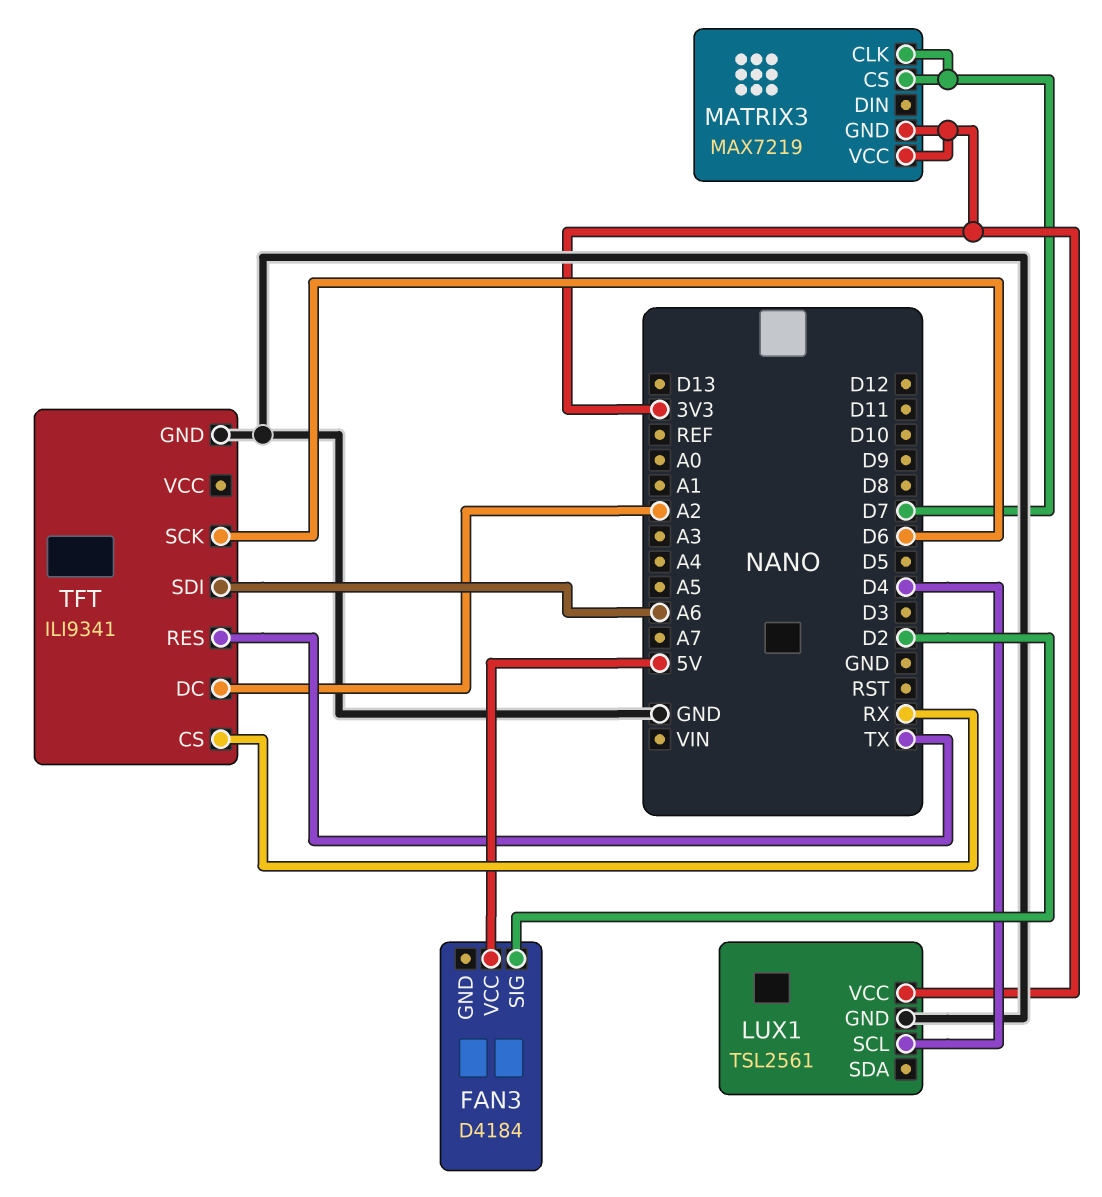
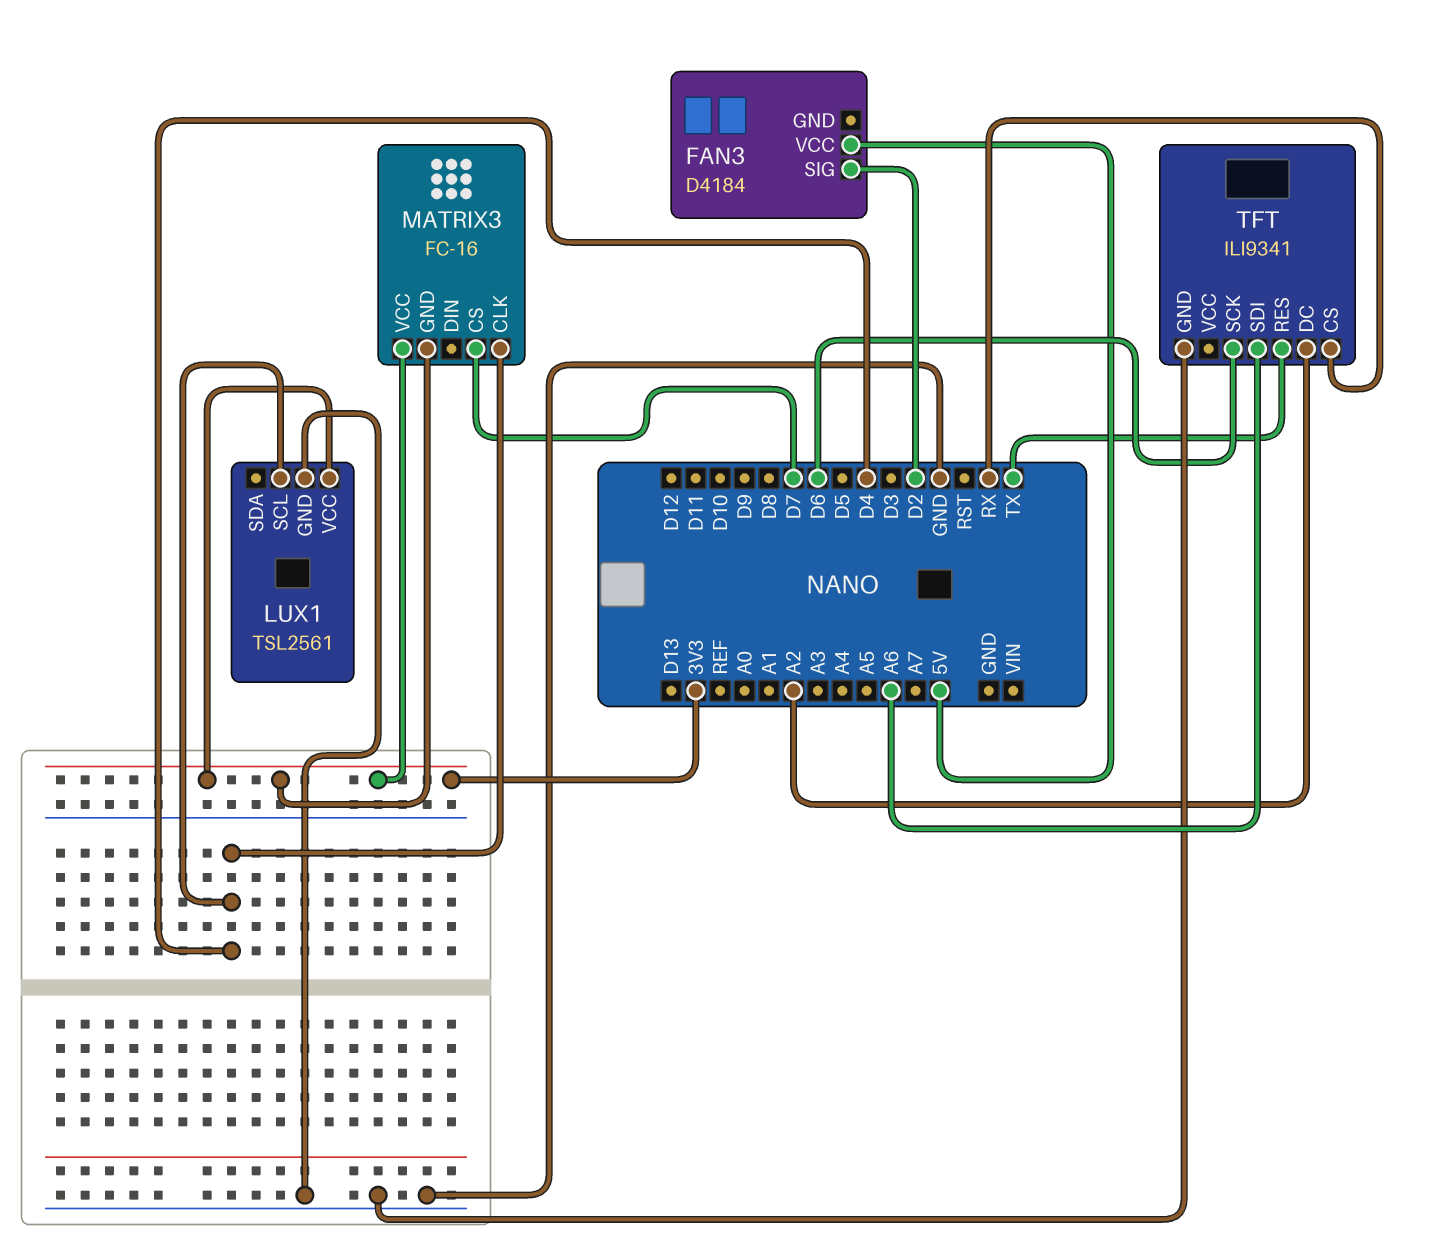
MATRIX3: MAX7219 -> FC-16
MATRIX3 pin CLK: D7 -> D4

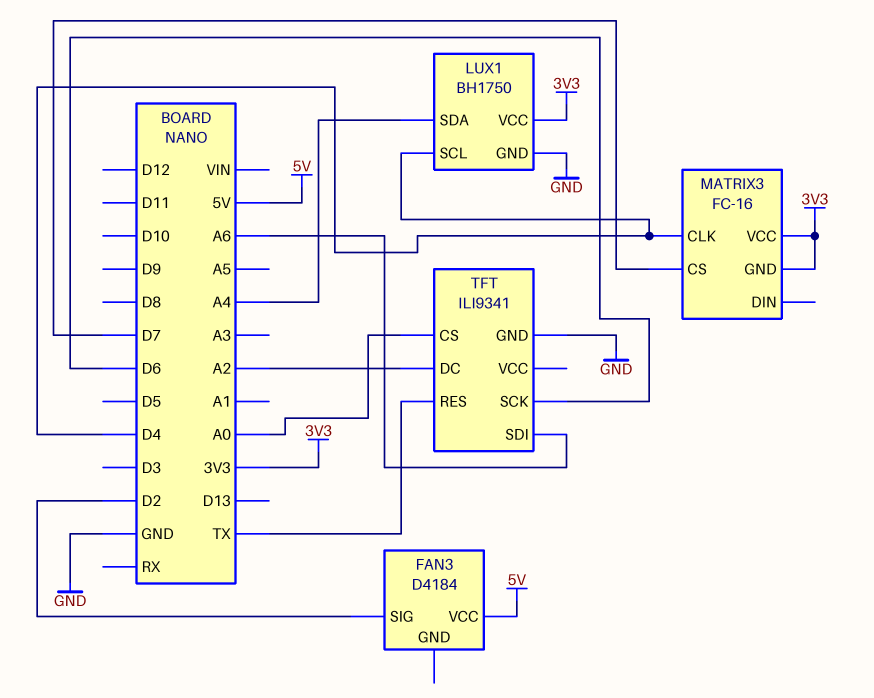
LUX1: TSL2561 -> BH1750
LUX1 pin SDA: none -> A4
TFT pin CS: RX -> A0

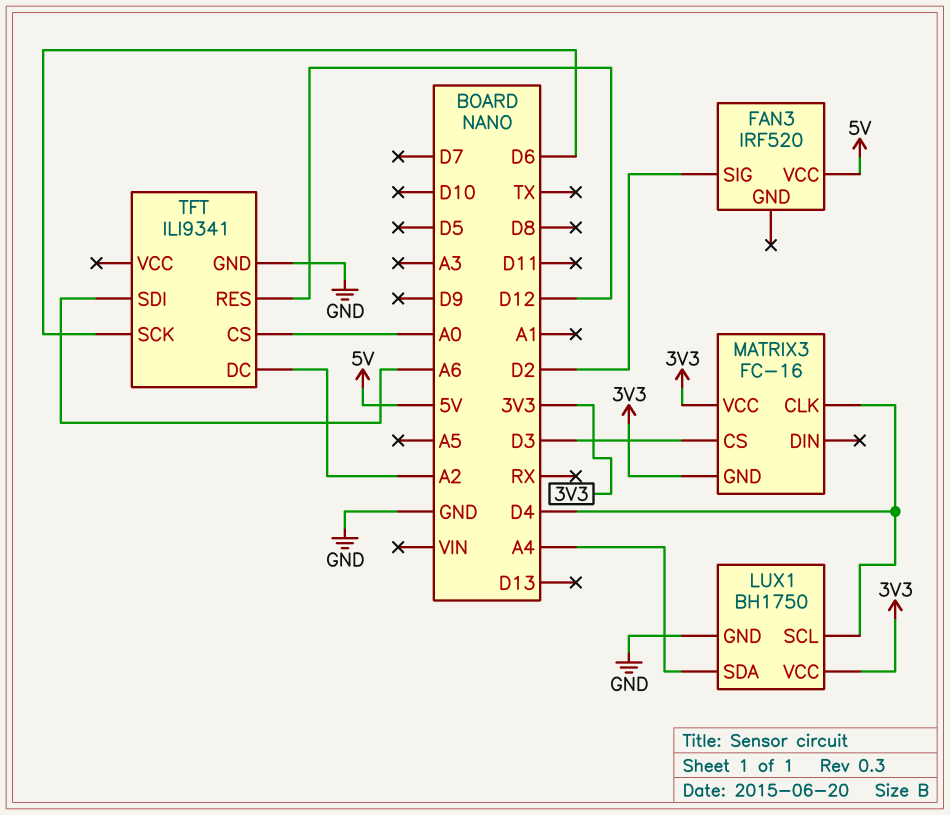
FAN3: D4184 -> IRF520
MATRIX3 pin CS: D7 -> D3
TFT pin RES: TX -> D12

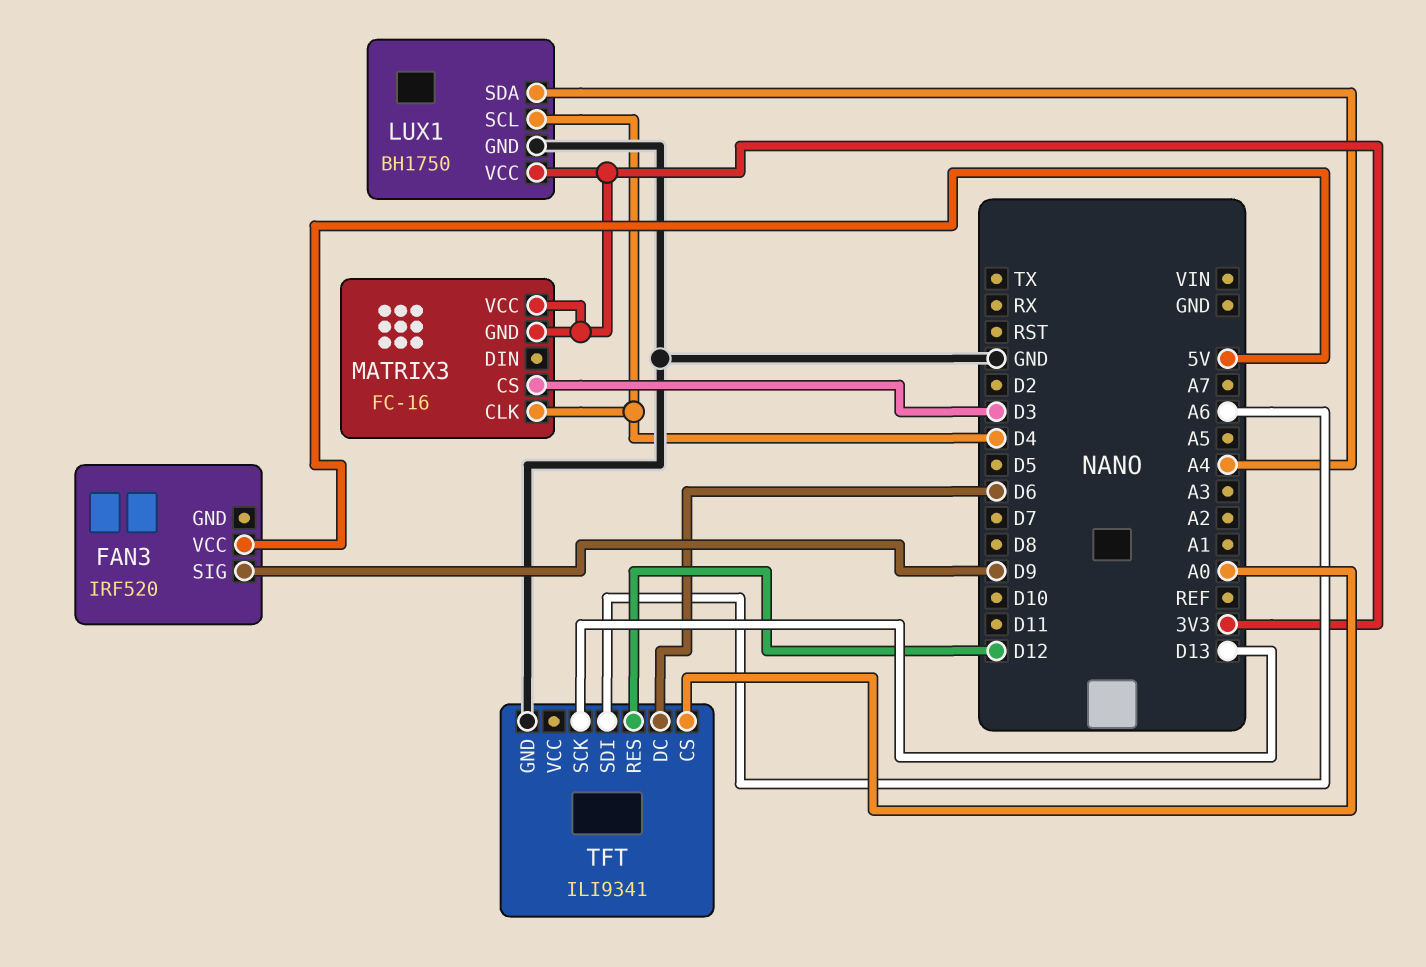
FAN3 pin SIG: D2 -> D9
TFT pin DC: A2 -> D6
TFT pin SCK: D6 -> D13

